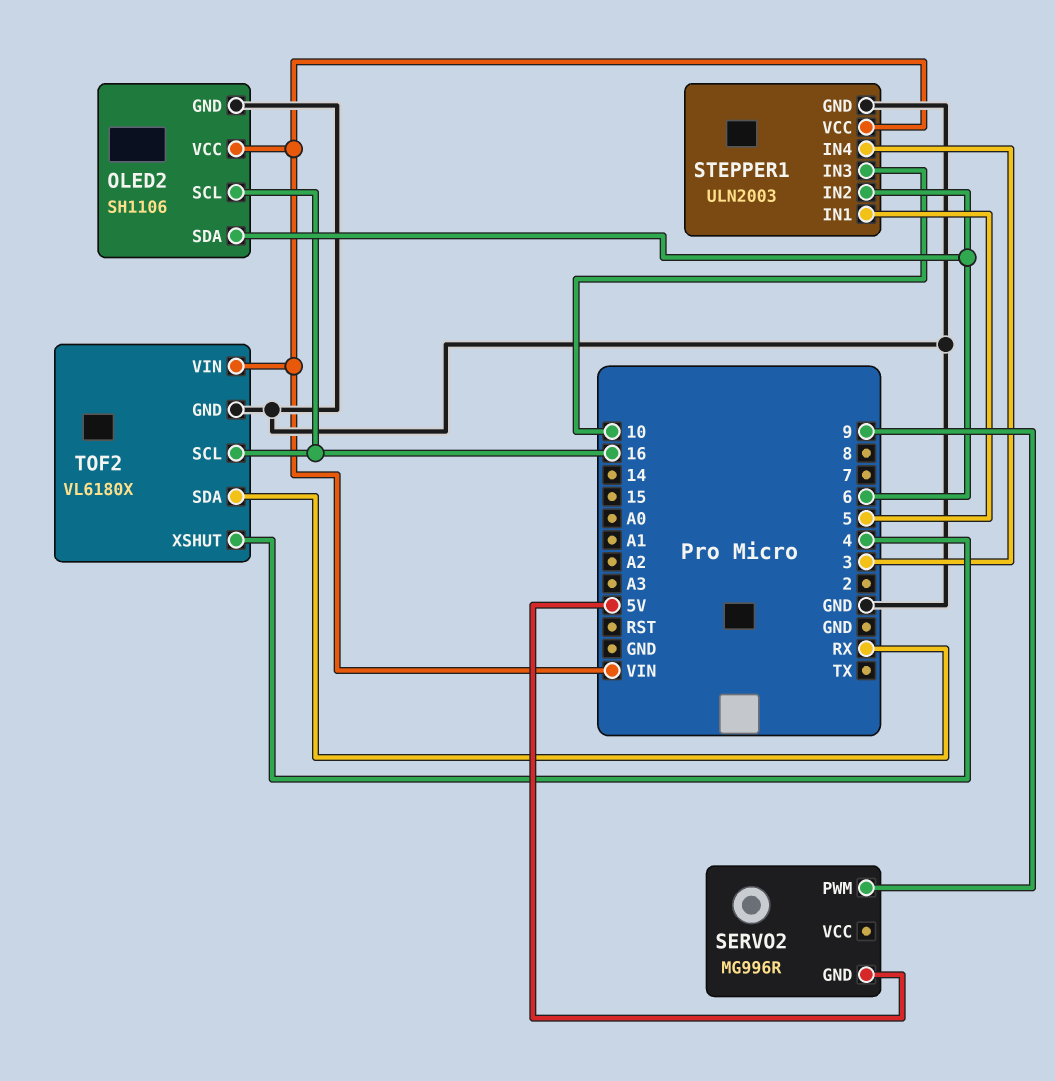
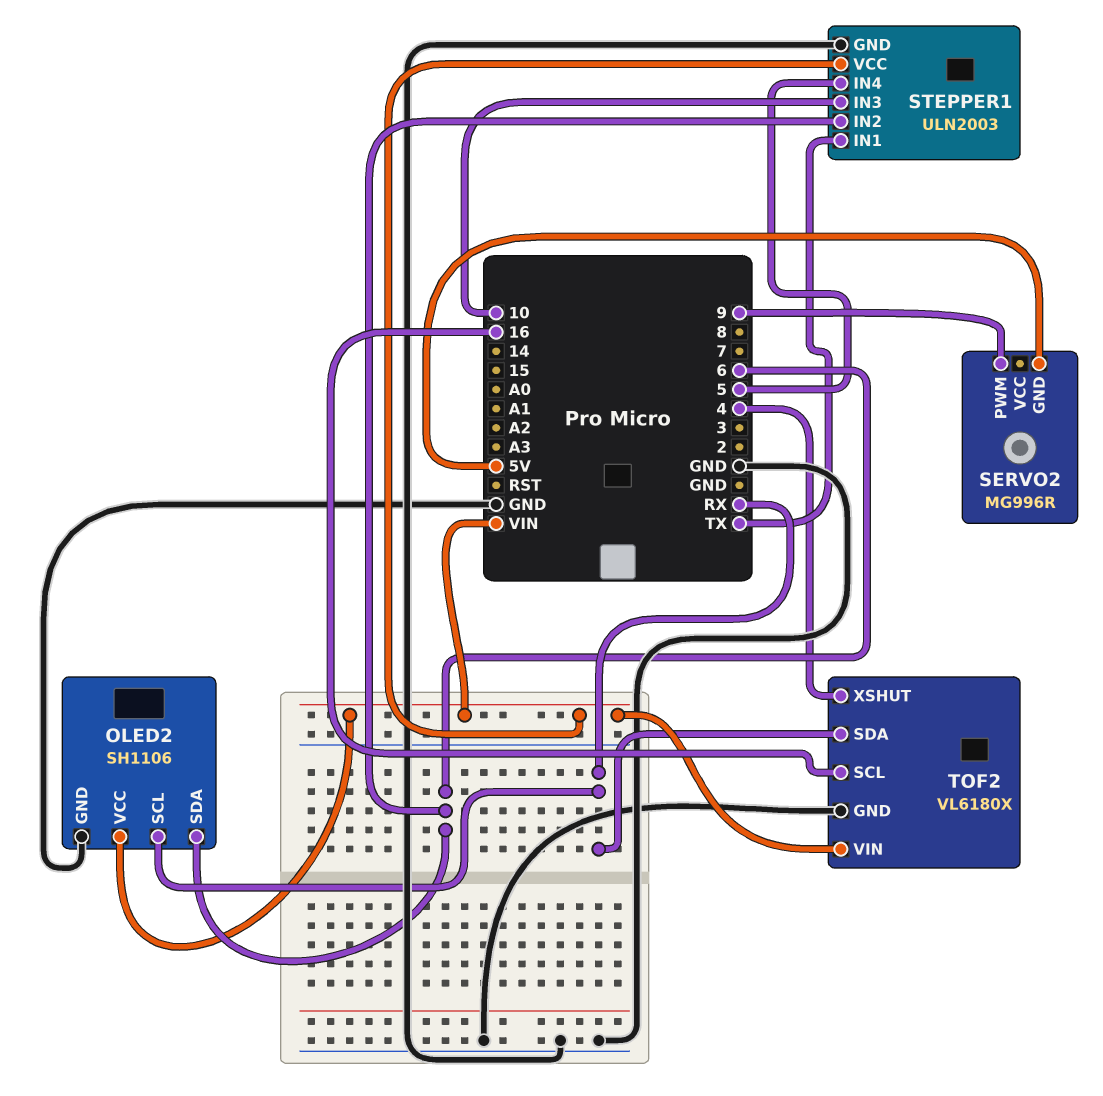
OLED2 pin SCL: 16 -> RX
STEPPER1 pin IN1: 5 -> TX
STEPPER1 pin IN4: 3 -> 5

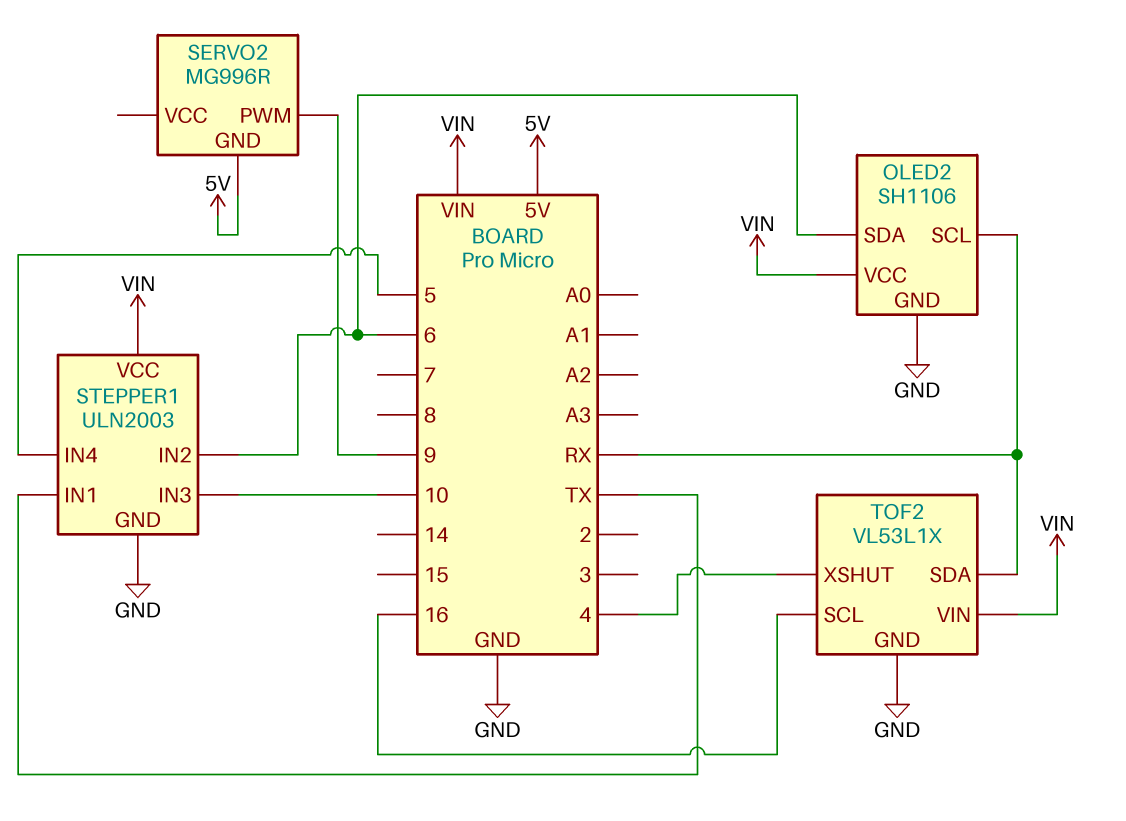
TOF2: VL6180X -> VL53L1X

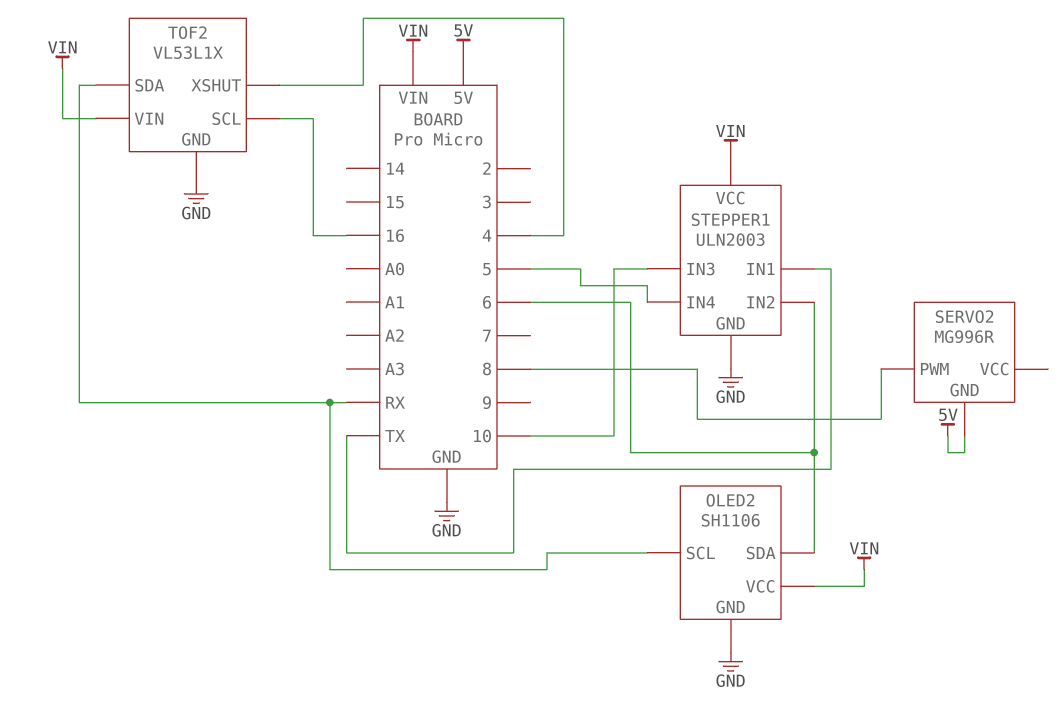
SERVO2 pin PWM: 9 -> 8

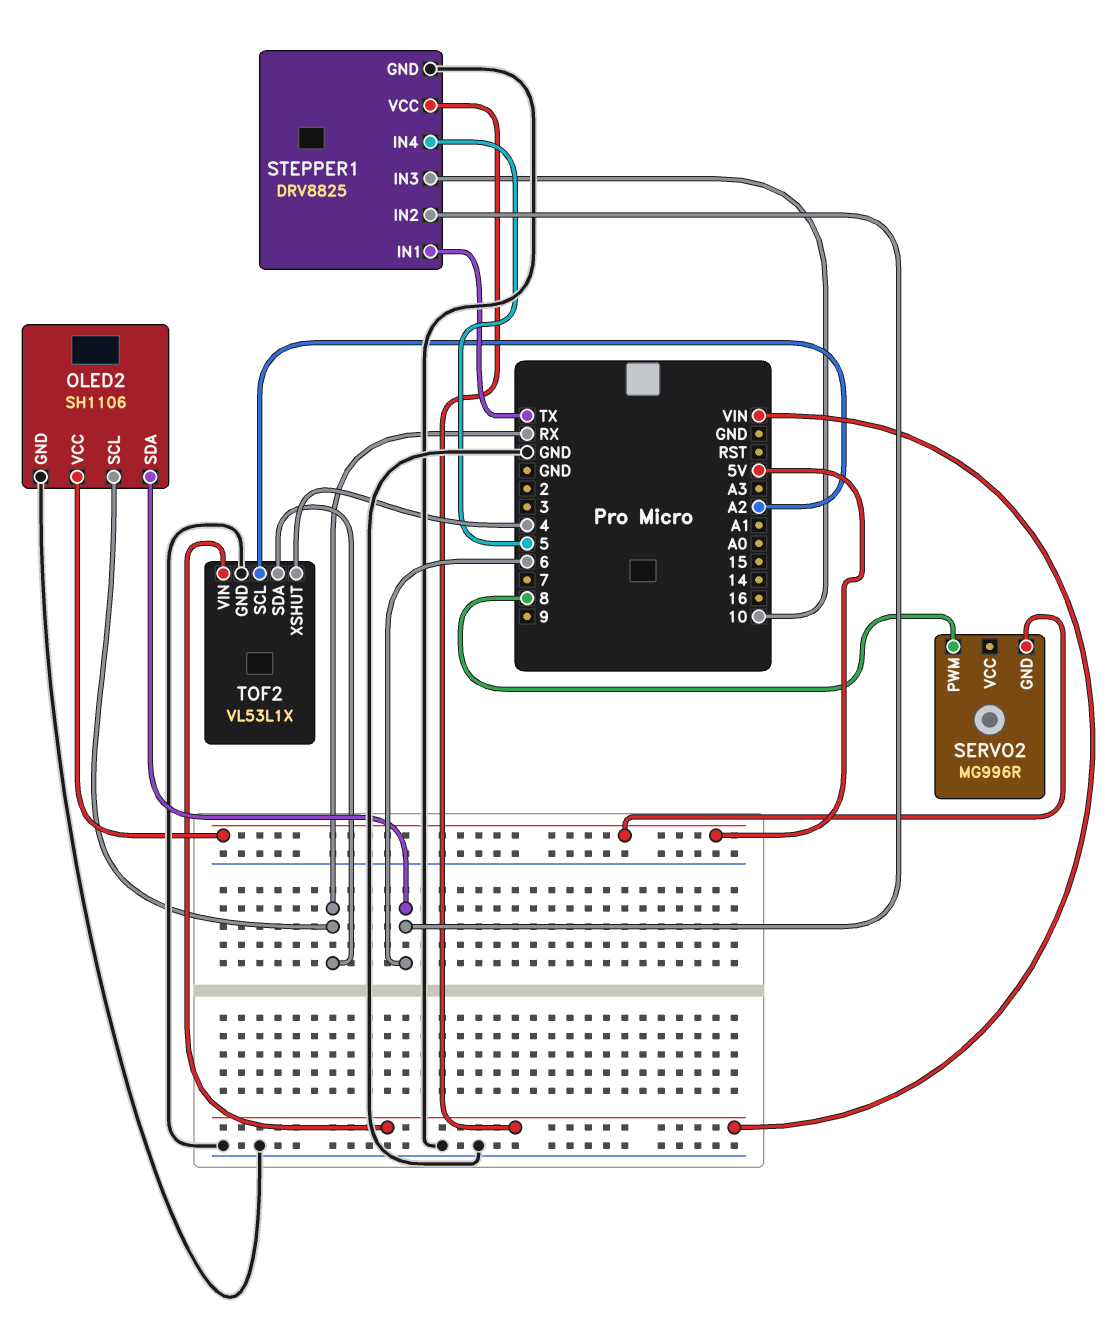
OLED2 pin VCC: VIN -> 5V
STEPPER1: ULN2003 -> DRV8825
TOF2 pin SCL: 16 -> A2

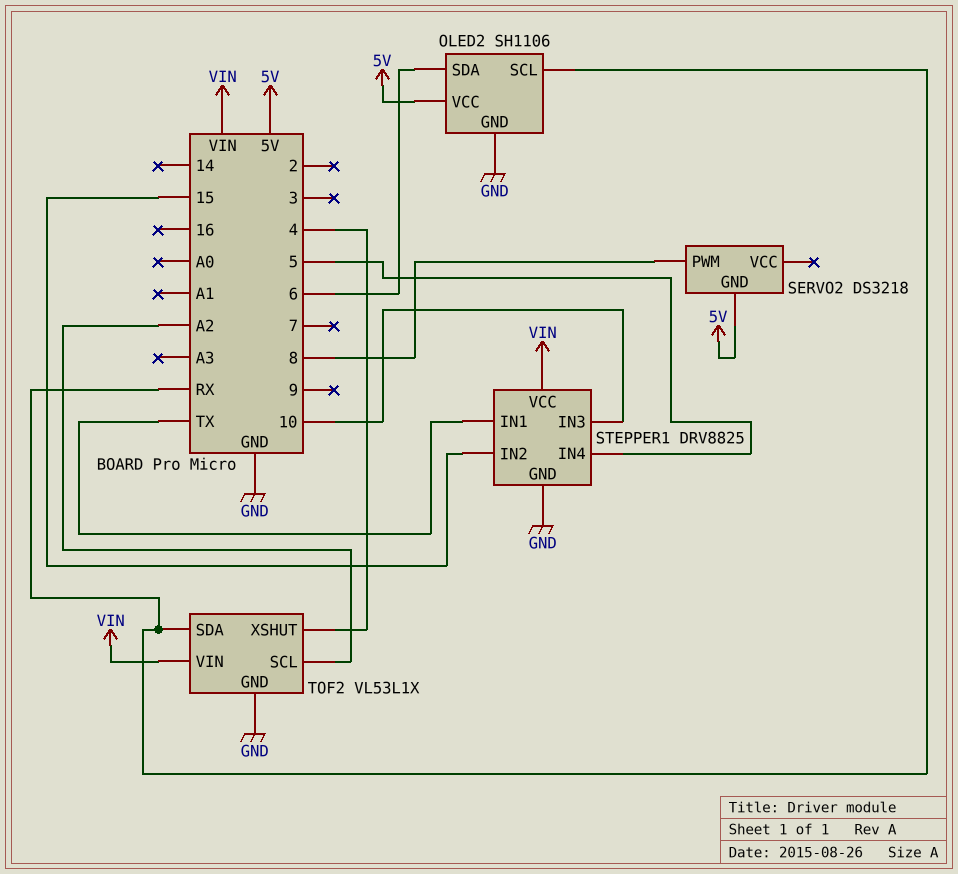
SERVO2: MG996R -> DS3218
STEPPER1 pin IN2: 6 -> 15

